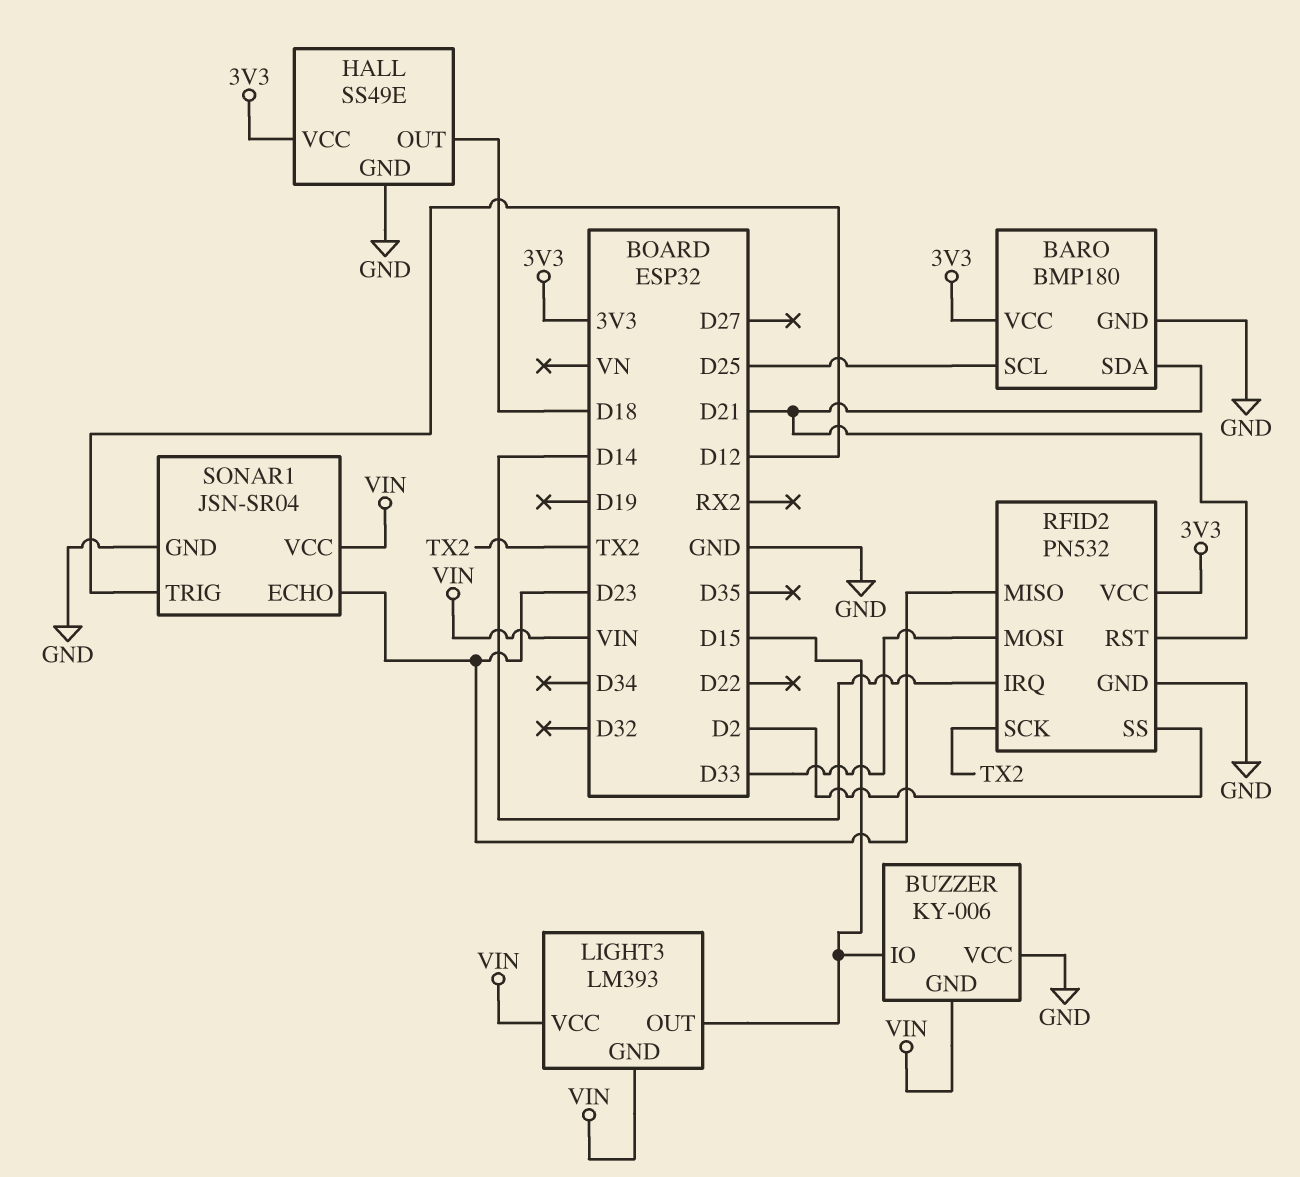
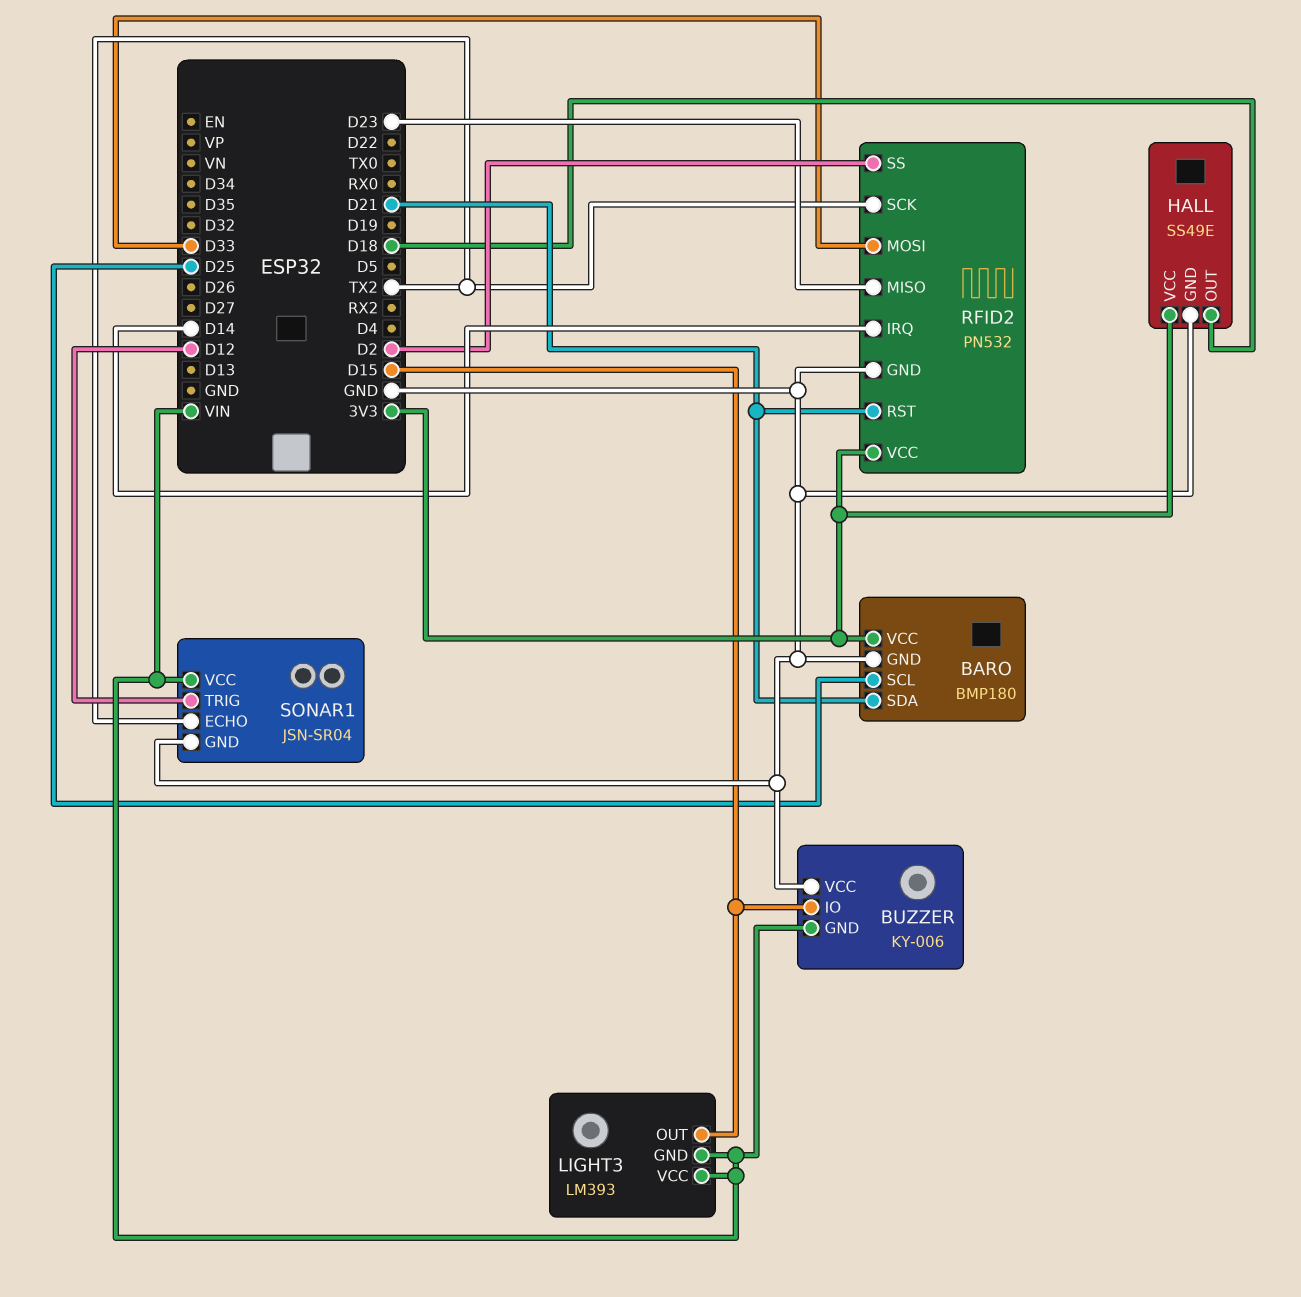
SONAR1 pin ECHO: D23 -> TX2

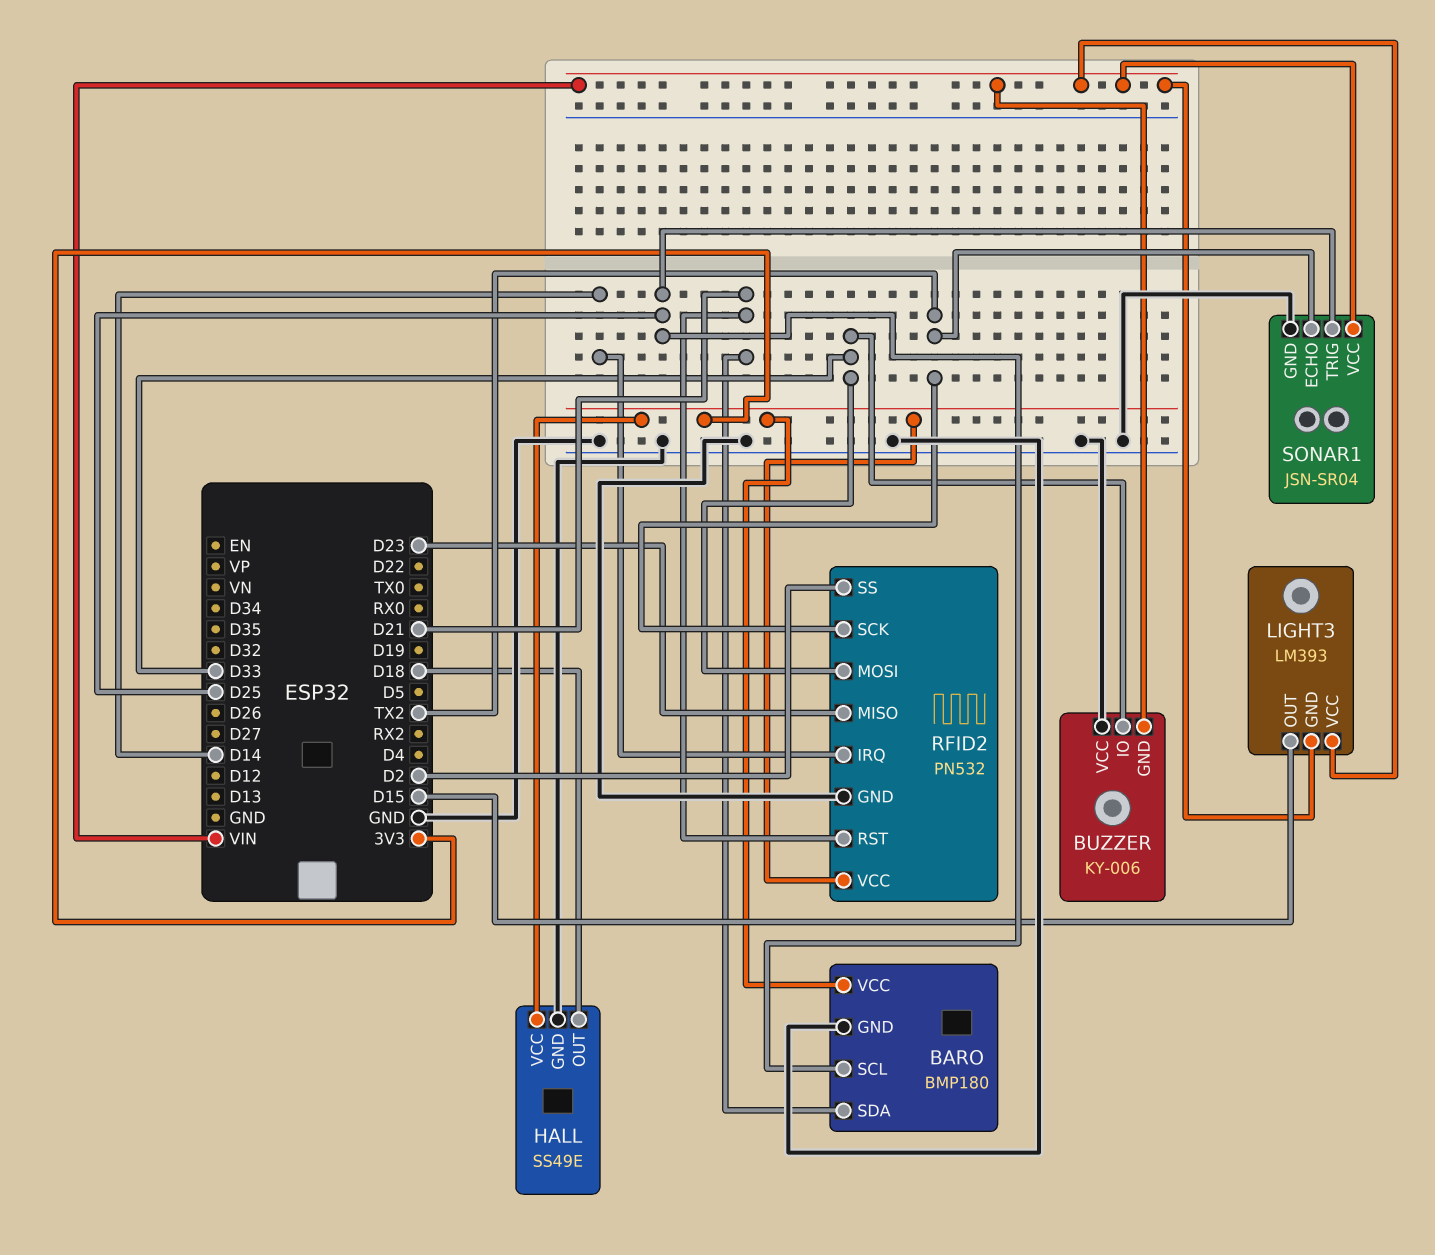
BUZZER pin IO: D15 -> D33
SONAR1 pin TRIG: D12 -> D25

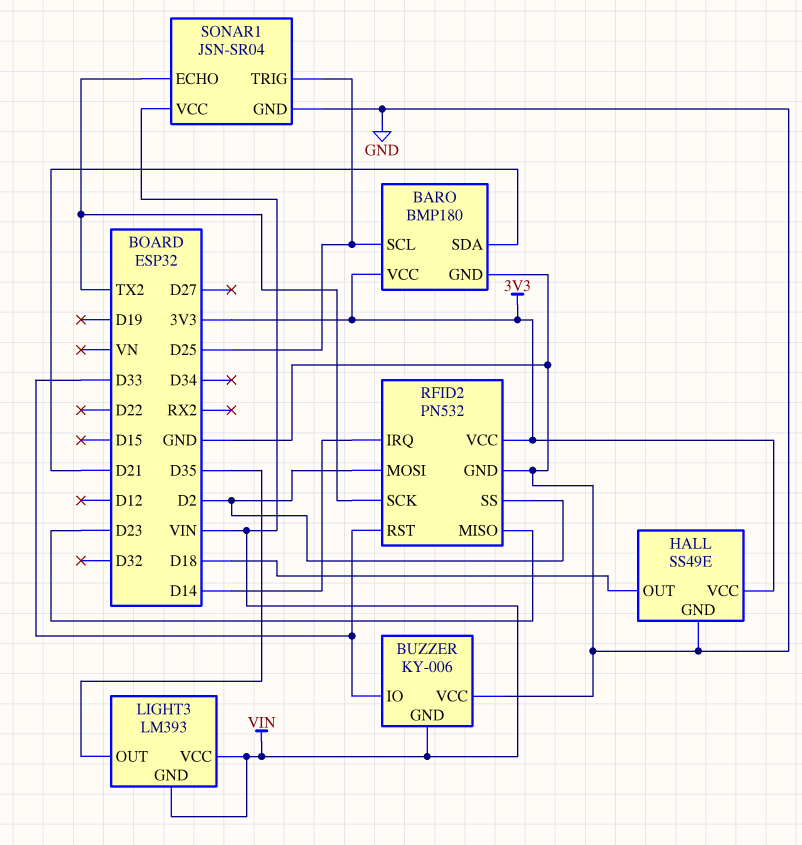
LIGHT3 pin OUT: D15 -> D35
RFID2 pin MOSI: D33 -> D2
RFID2 pin RST: D21 -> D33

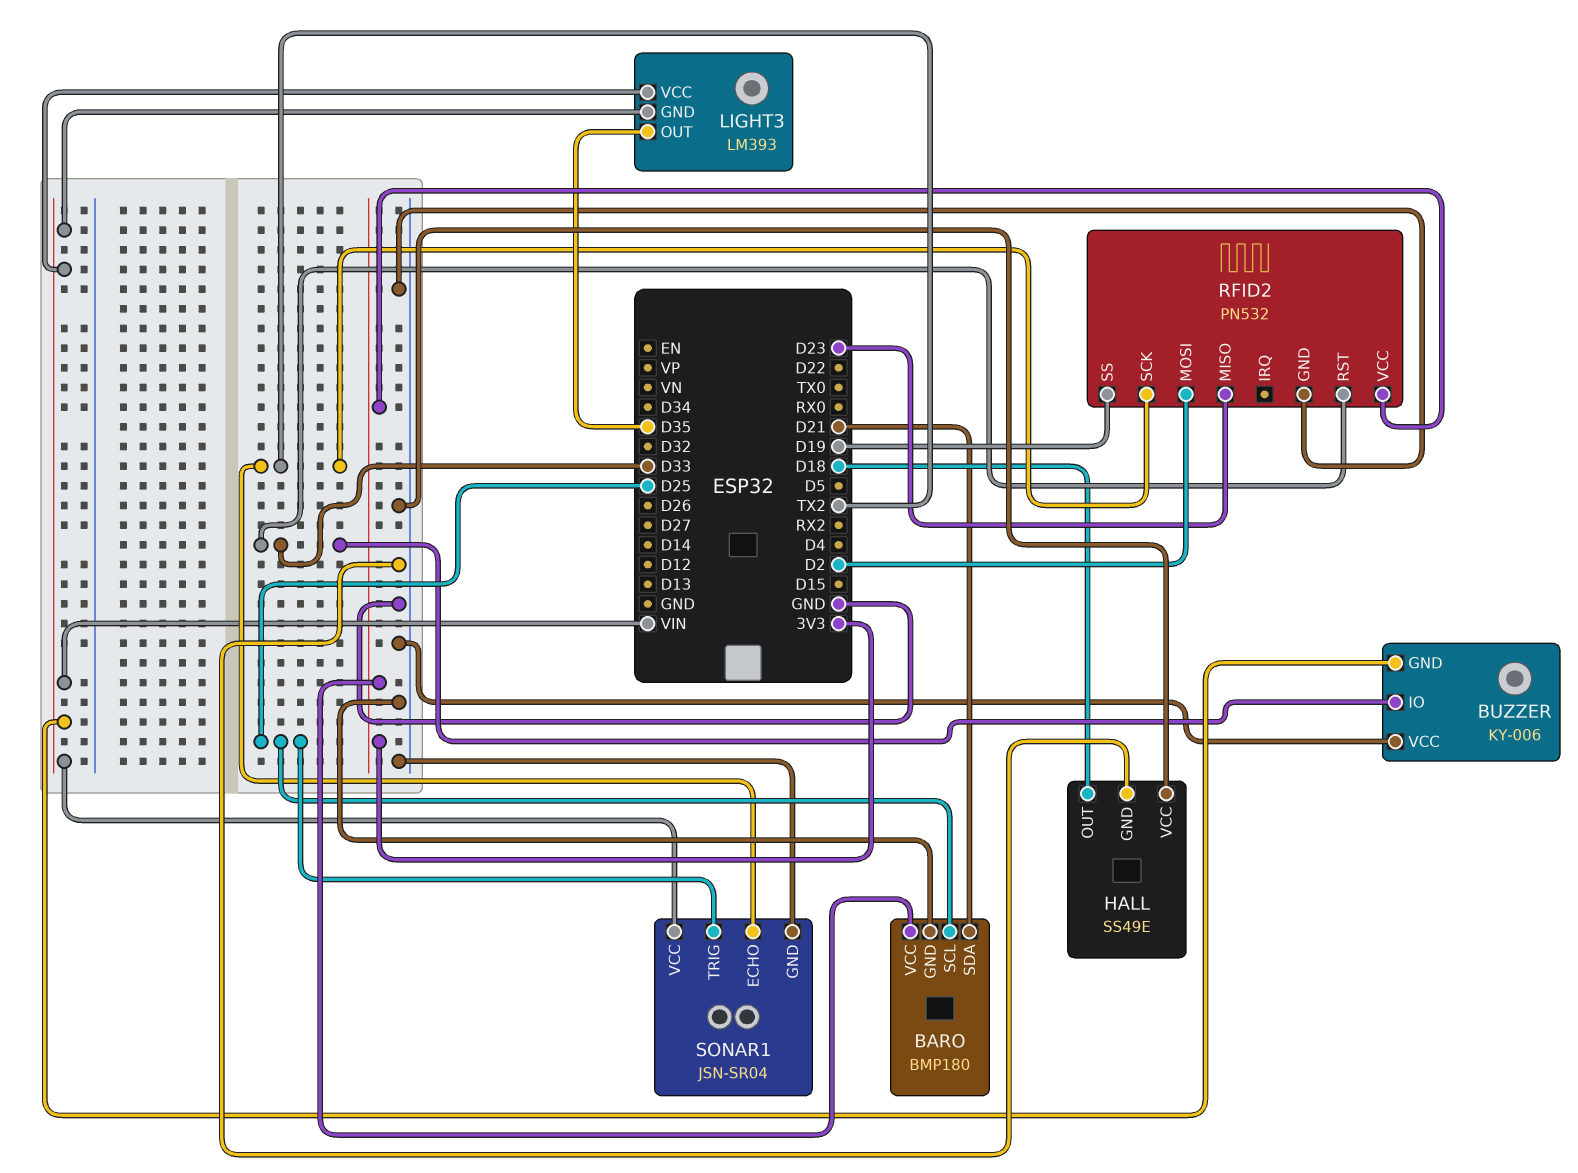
HALL pin VCC: 3V3 -> GND
RFID2 pin IRQ: D14 -> none
RFID2 pin SS: D2 -> D19

